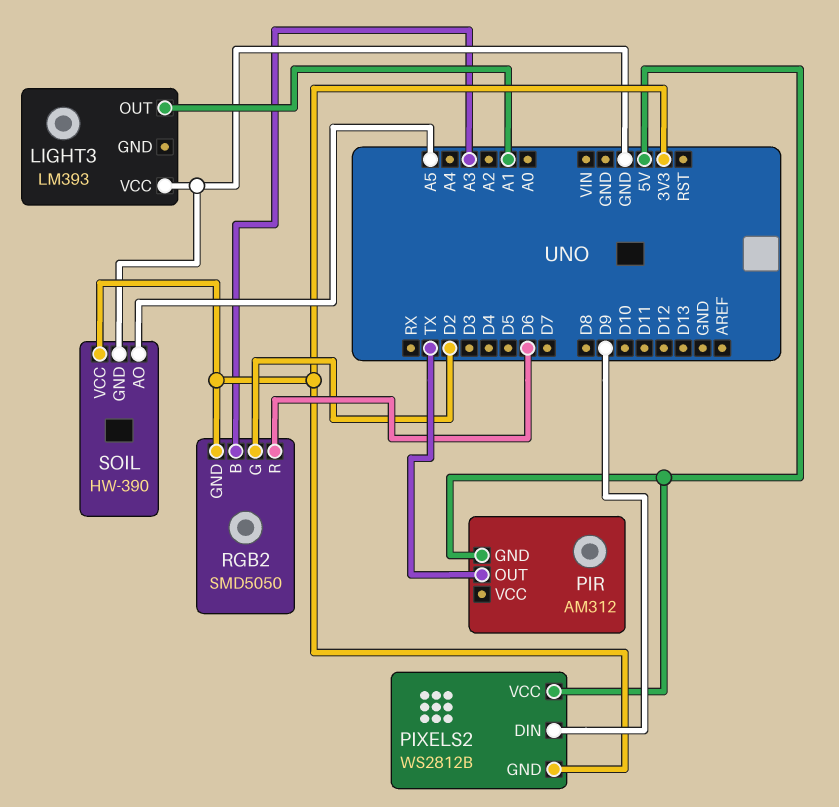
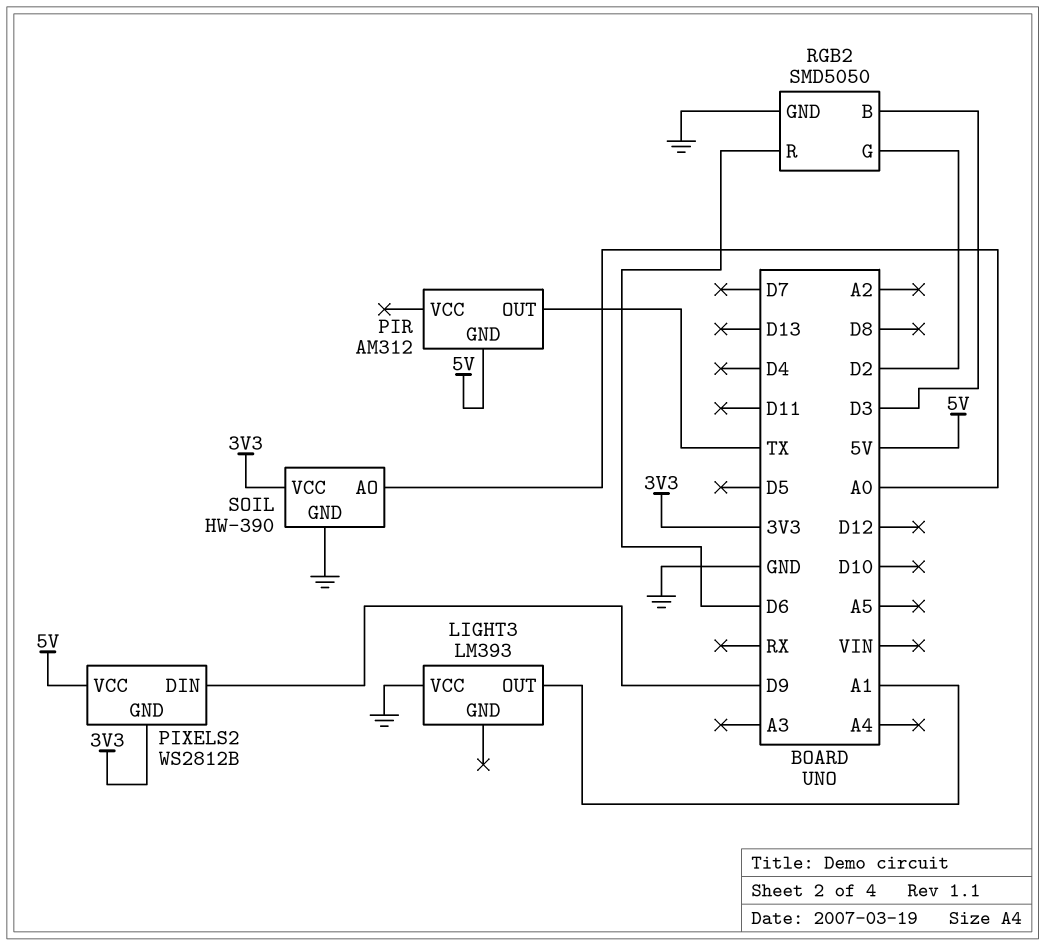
RGB2 pin B: A3 -> D3
RGB2 pin GND: 3V3 -> GND
SOIL pin AO: A5 -> A0

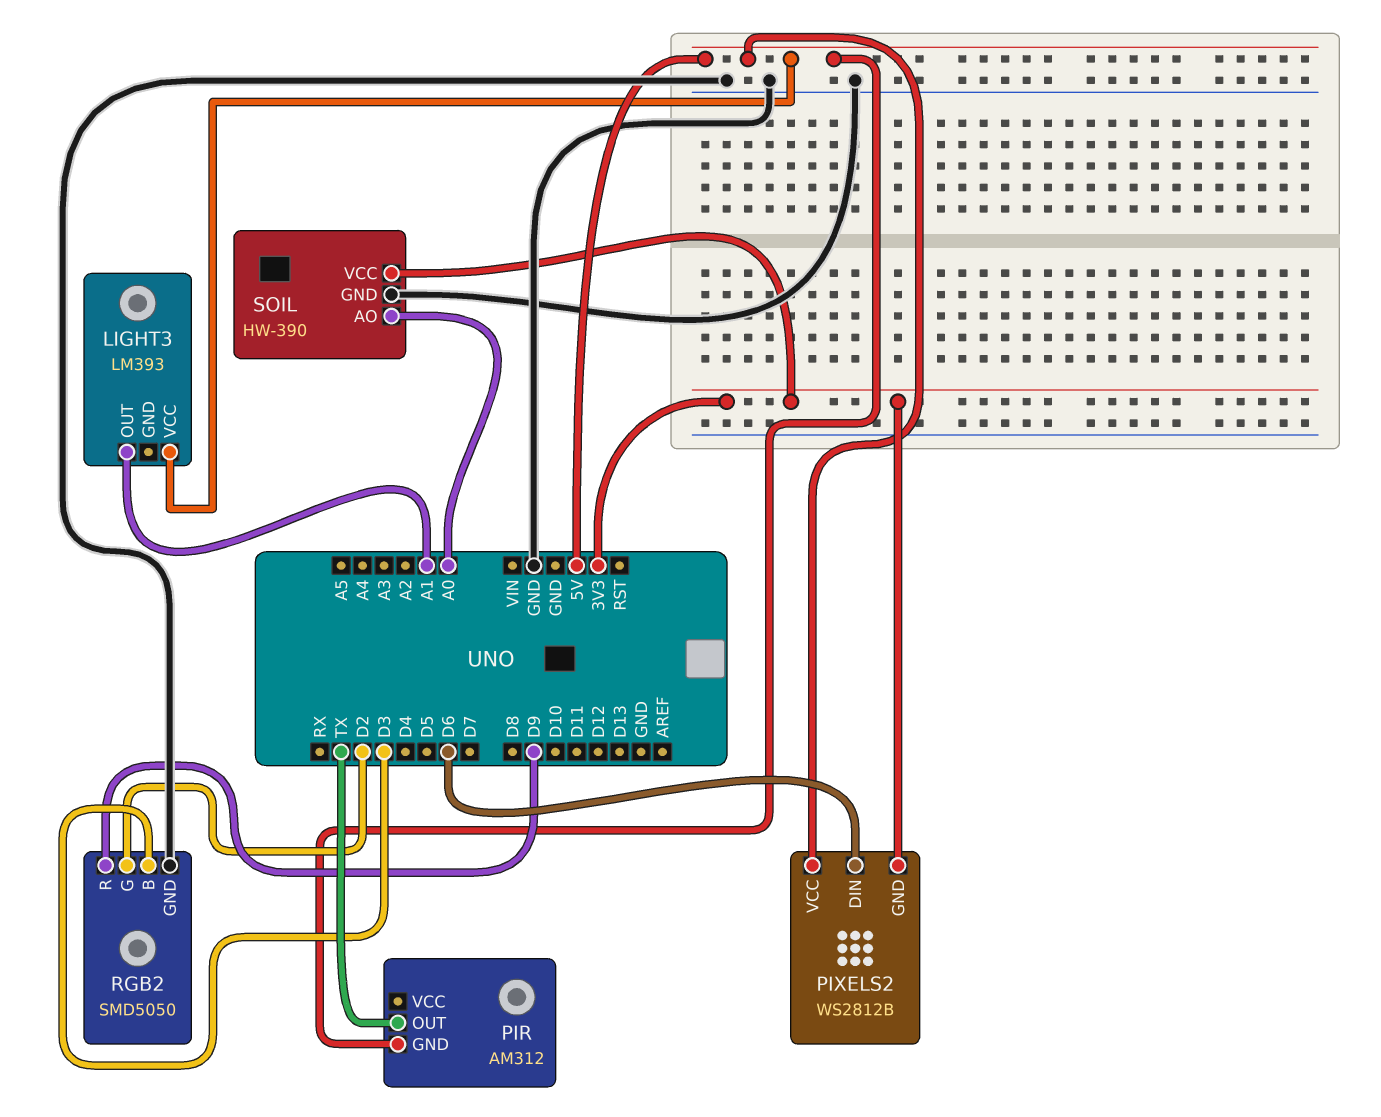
LIGHT3 pin VCC: GND -> 5V
PIXELS2 pin DIN: D9 -> D6
RGB2 pin R: D6 -> D9

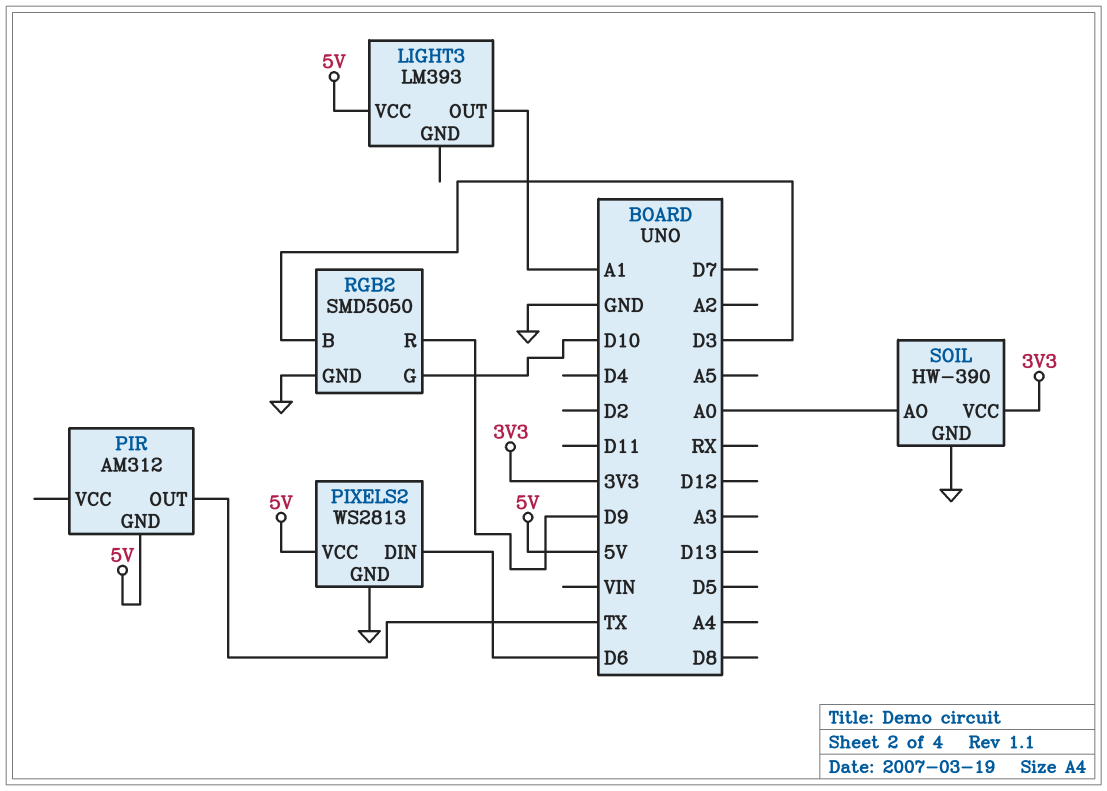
PIXELS2: WS2812B -> WS2813
PIXELS2 pin GND: 3V3 -> GND
RGB2 pin G: D2 -> D10

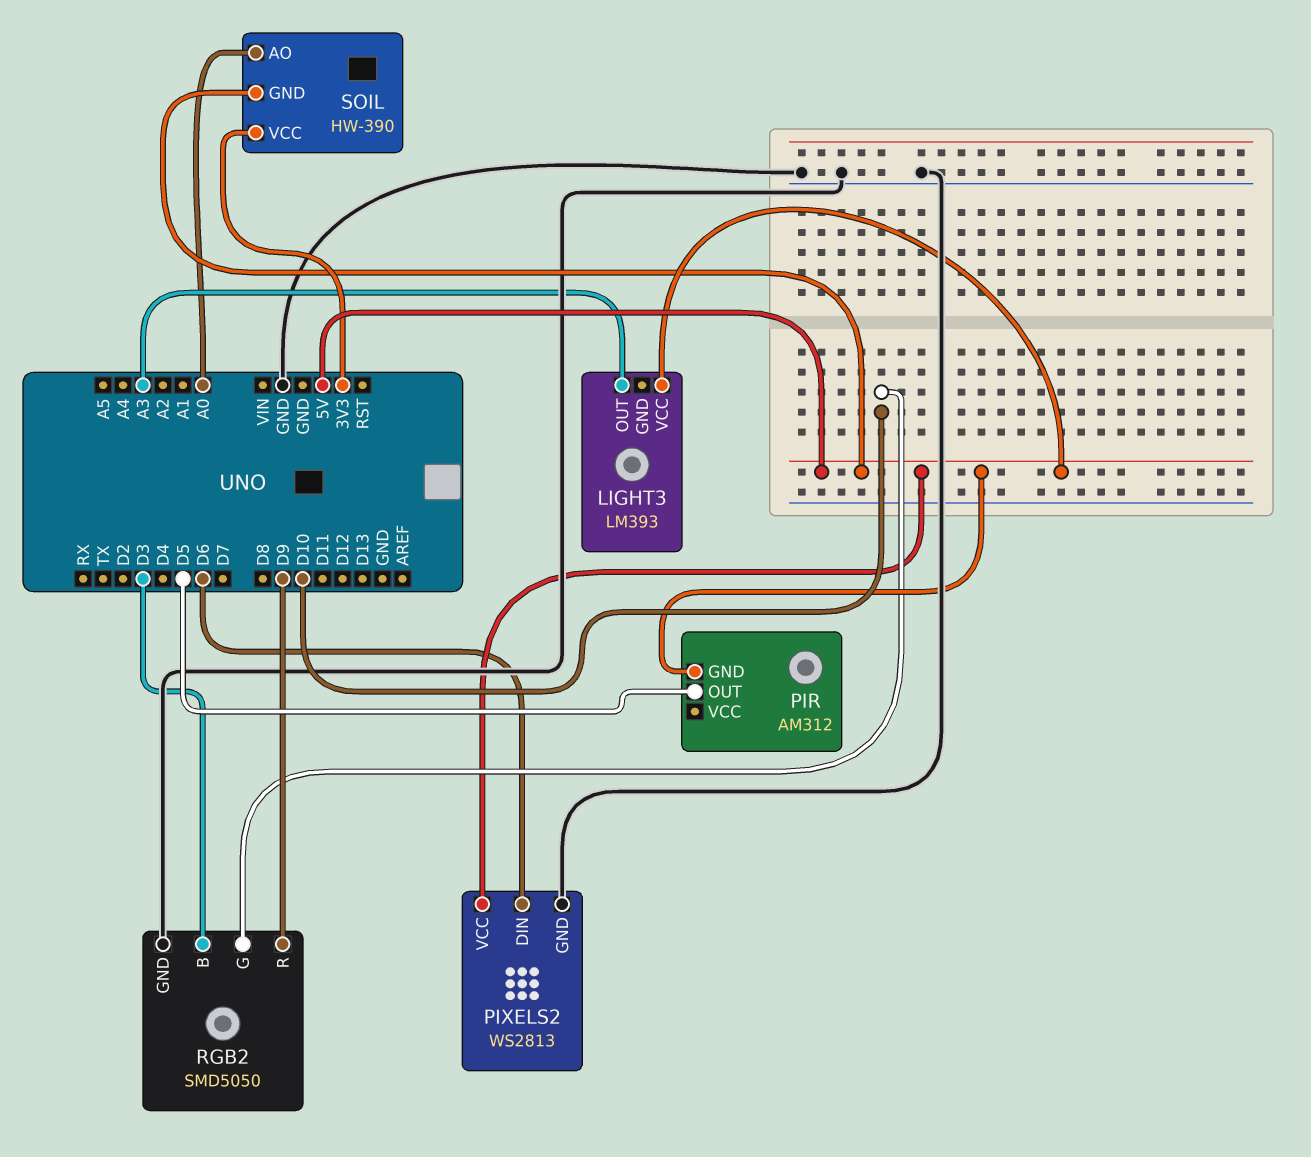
LIGHT3 pin OUT: A1 -> A3
PIR pin OUT: TX -> D5
SOIL pin GND: GND -> 5V

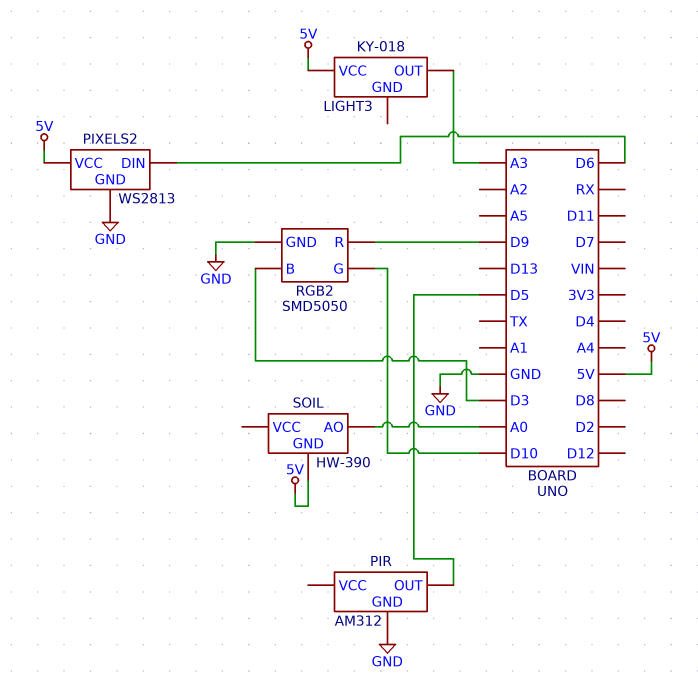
LIGHT3: LM393 -> KY-018
PIR pin GND: 5V -> GND
SOIL pin VCC: 3V3 -> none

